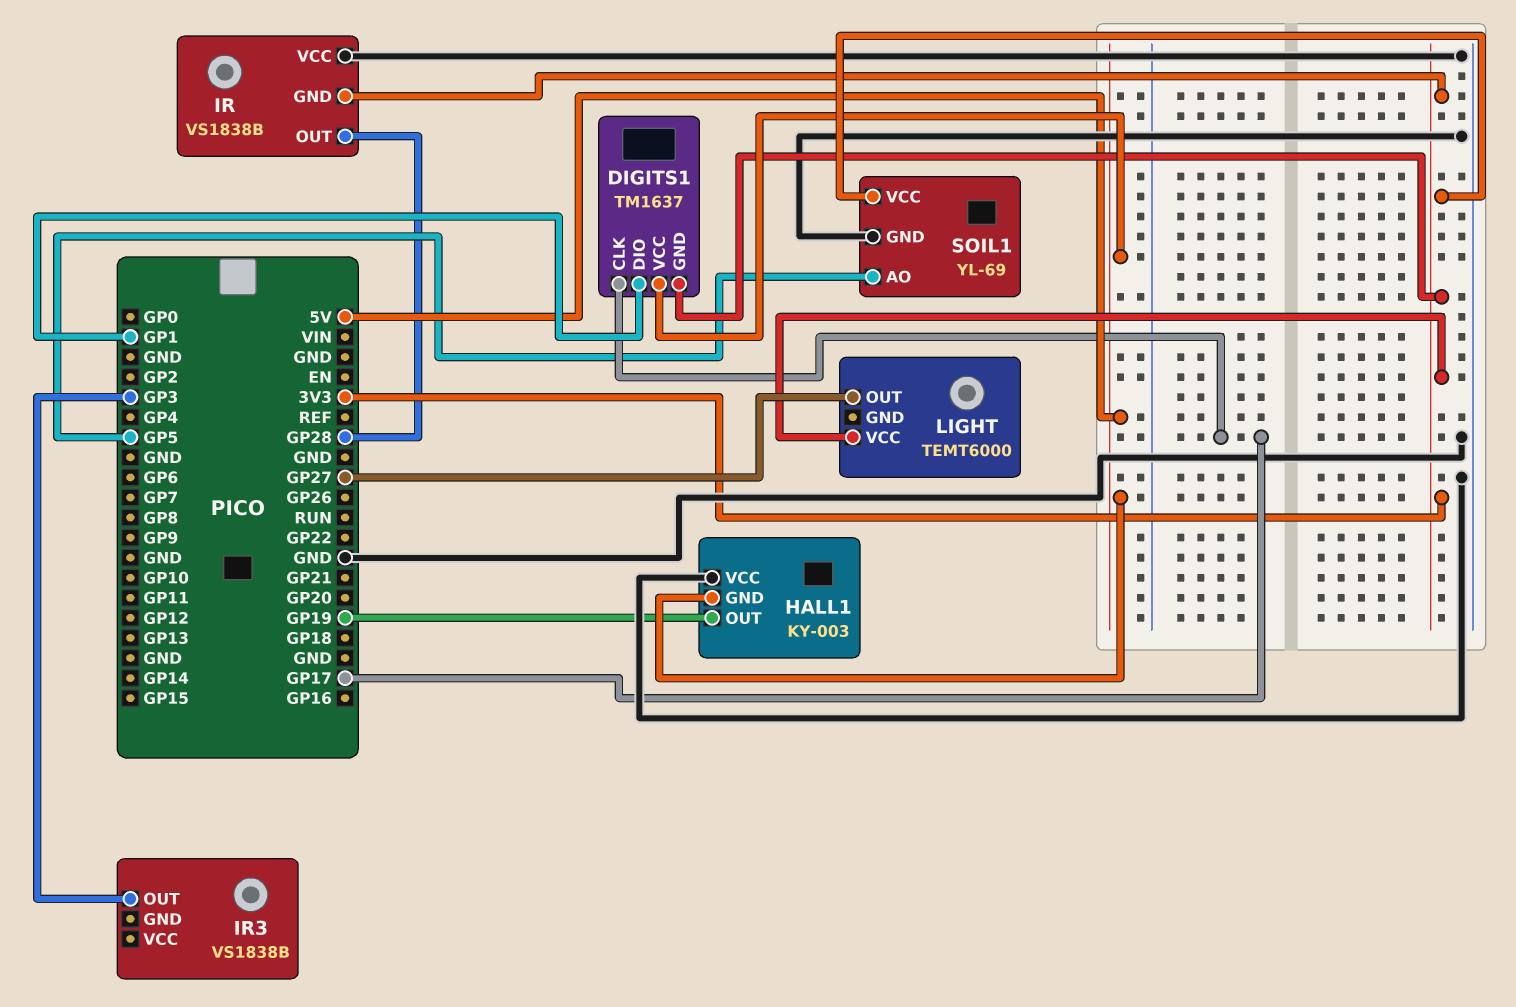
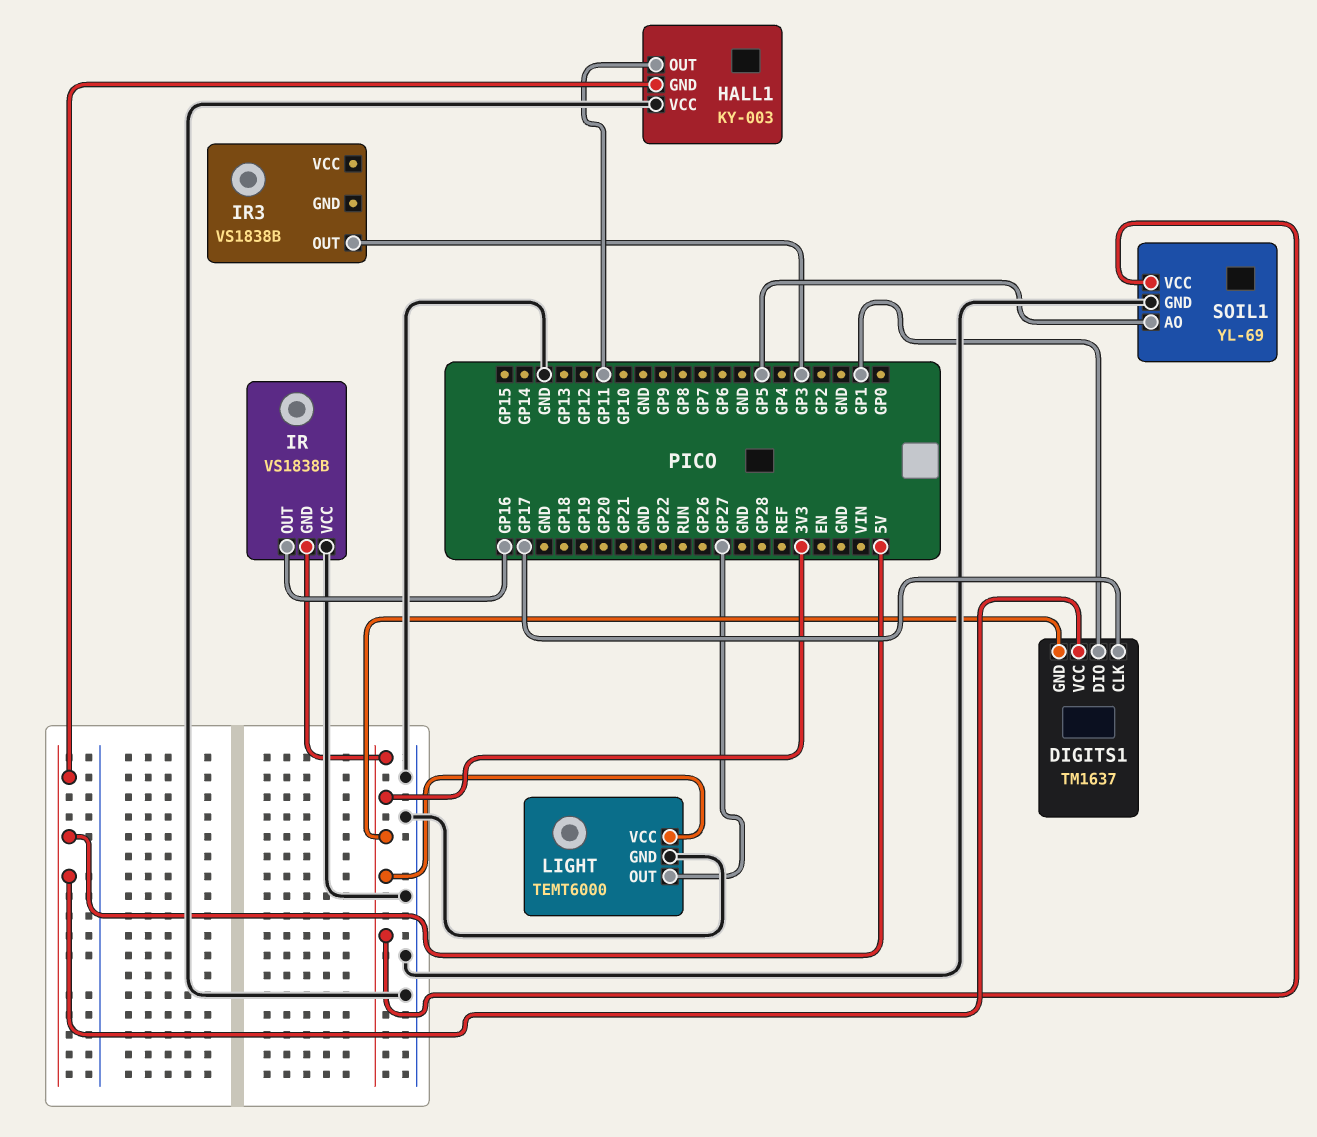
HALL1 pin OUT: GP19 -> GP11
IR pin OUT: GP28 -> GP16
LIGHT pin GND: none -> GND

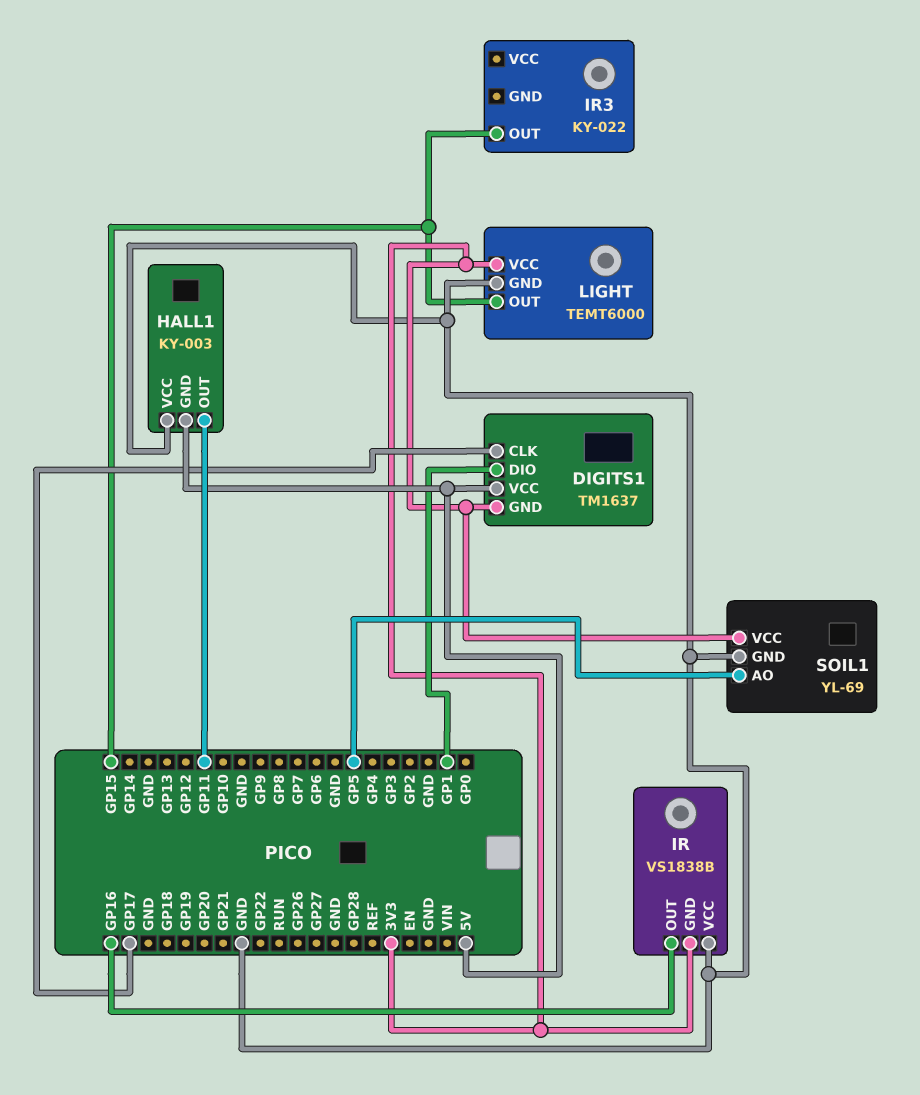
IR3: VS1838B -> KY-022
IR3 pin OUT: GP3 -> GP15
LIGHT pin OUT: GP27 -> GP15

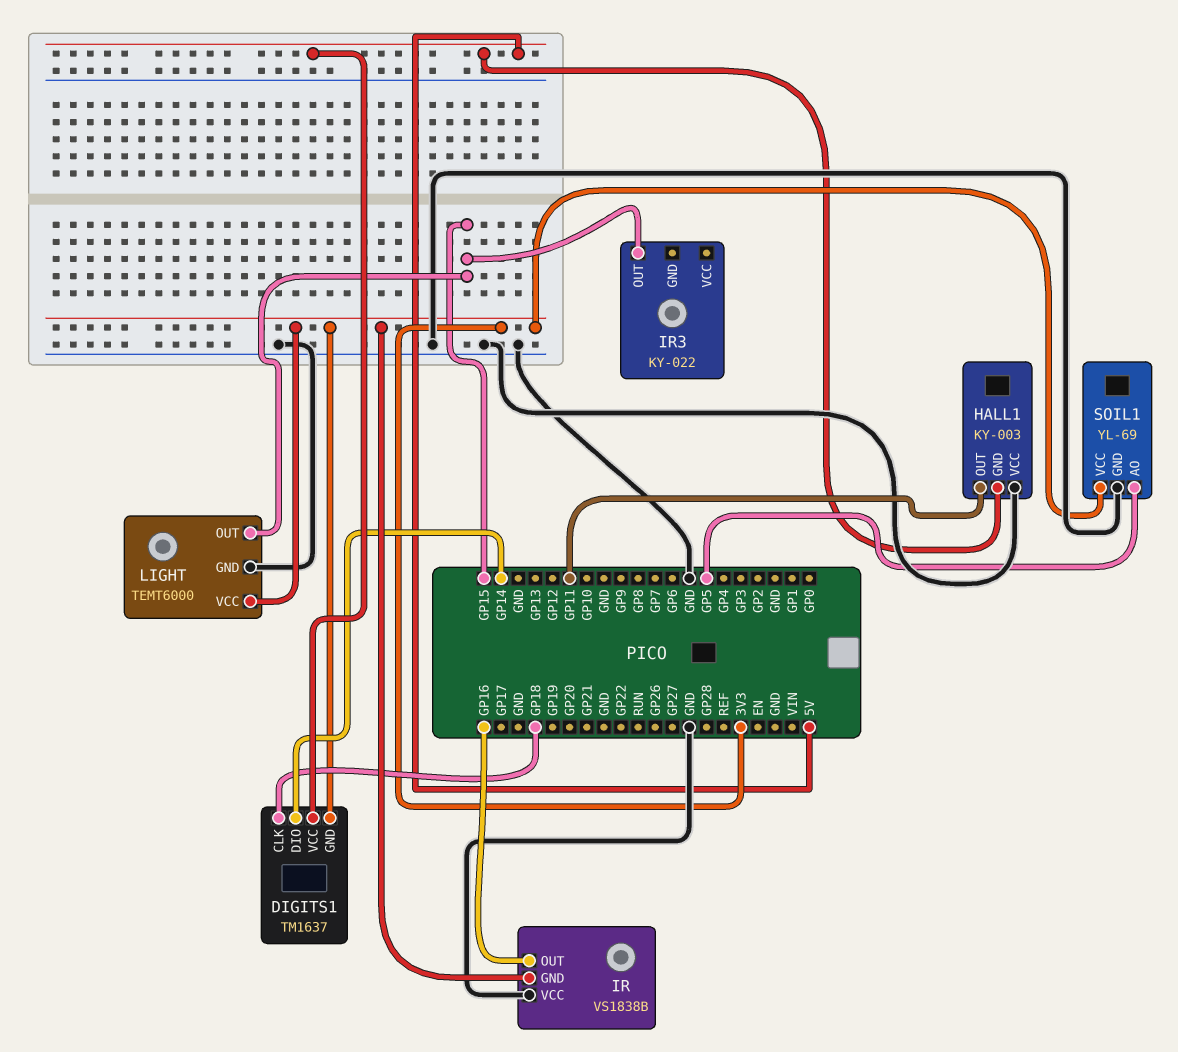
DIGITS1 pin CLK: GP17 -> GP18
DIGITS1 pin DIO: GP1 -> GP14

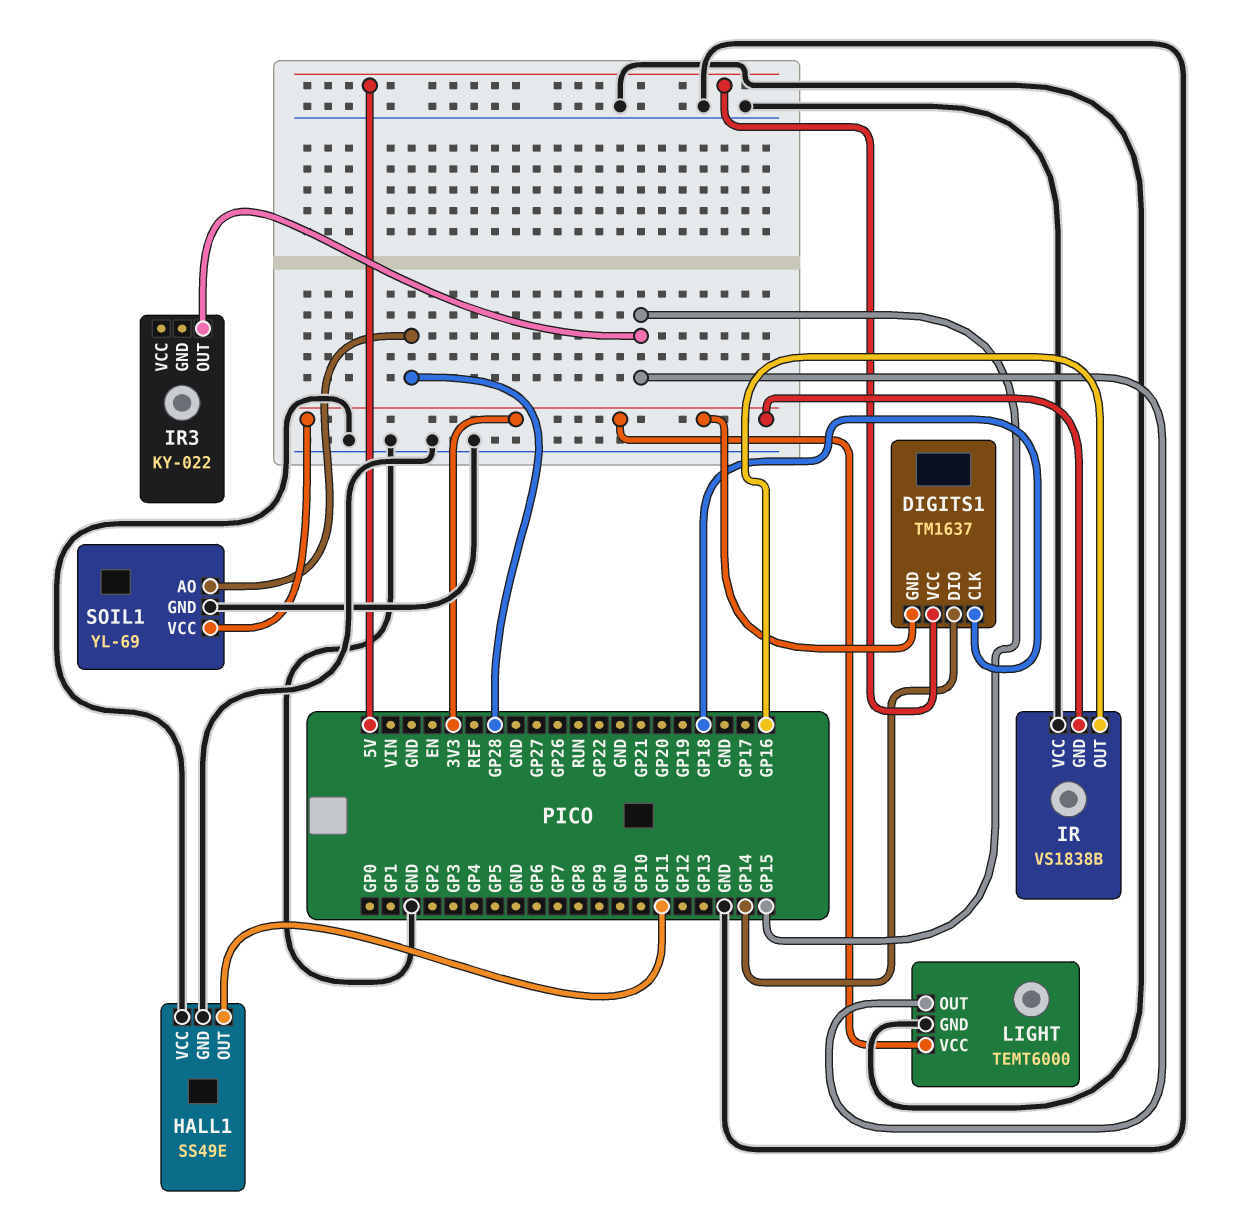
HALL1: KY-003 -> SS49E
HALL1 pin GND: 5V -> GND
SOIL1 pin AO: GP5 -> GP28

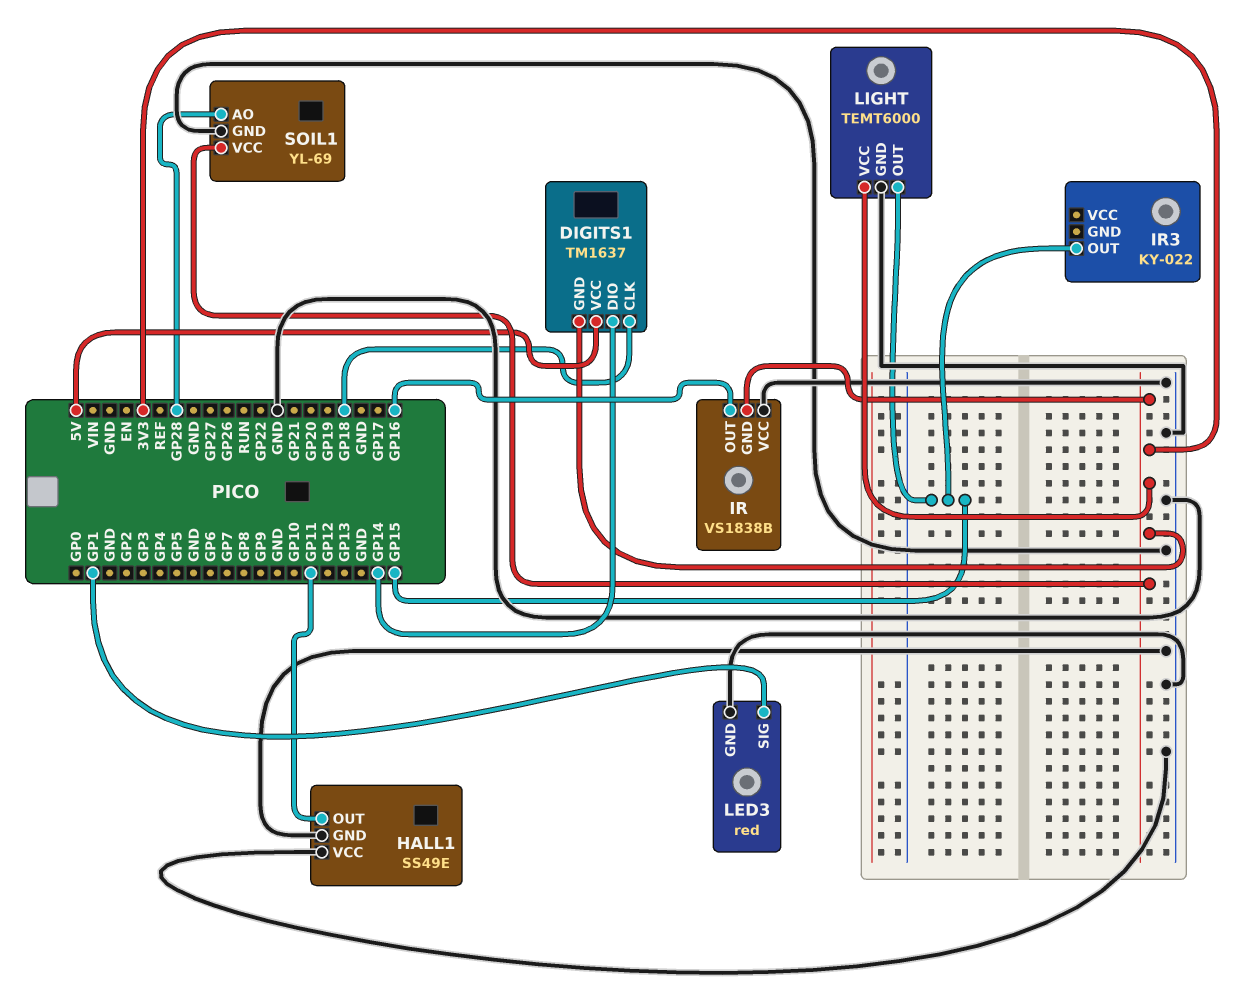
LED3: none -> red
LED3 pin GND: none -> GND
LED3 pin SIG: none -> GP1

